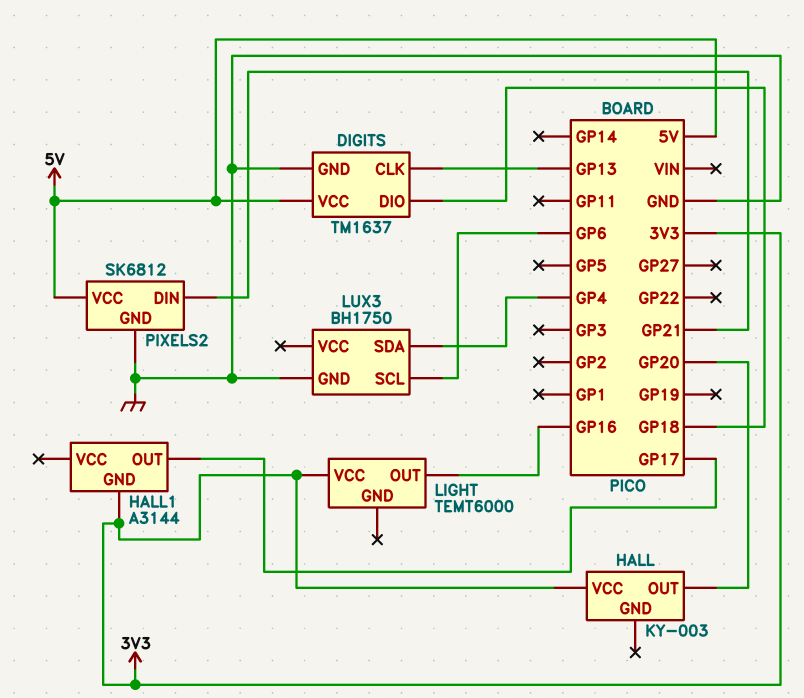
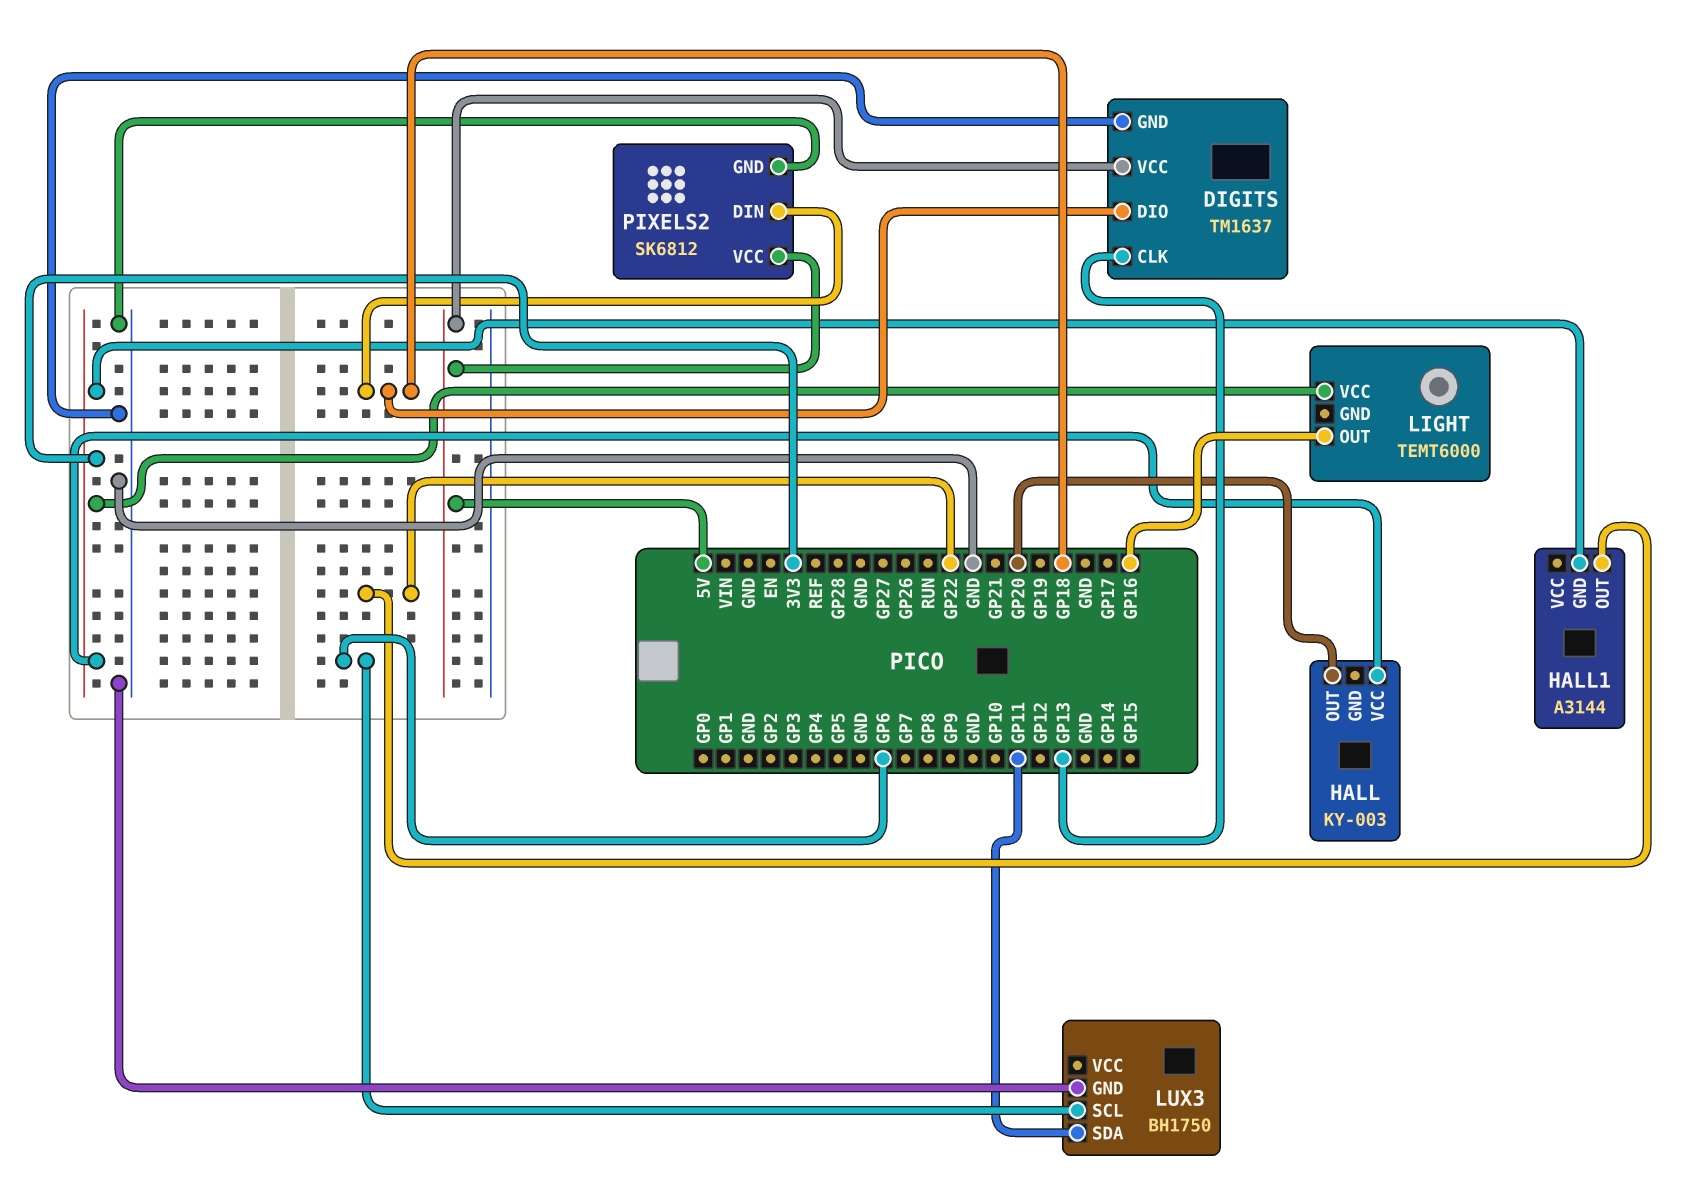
HALL1 pin OUT: GP17 -> GP22
LUX3 pin SDA: GP4 -> GP11
PIXELS2 pin DIN: GP21 -> GP18

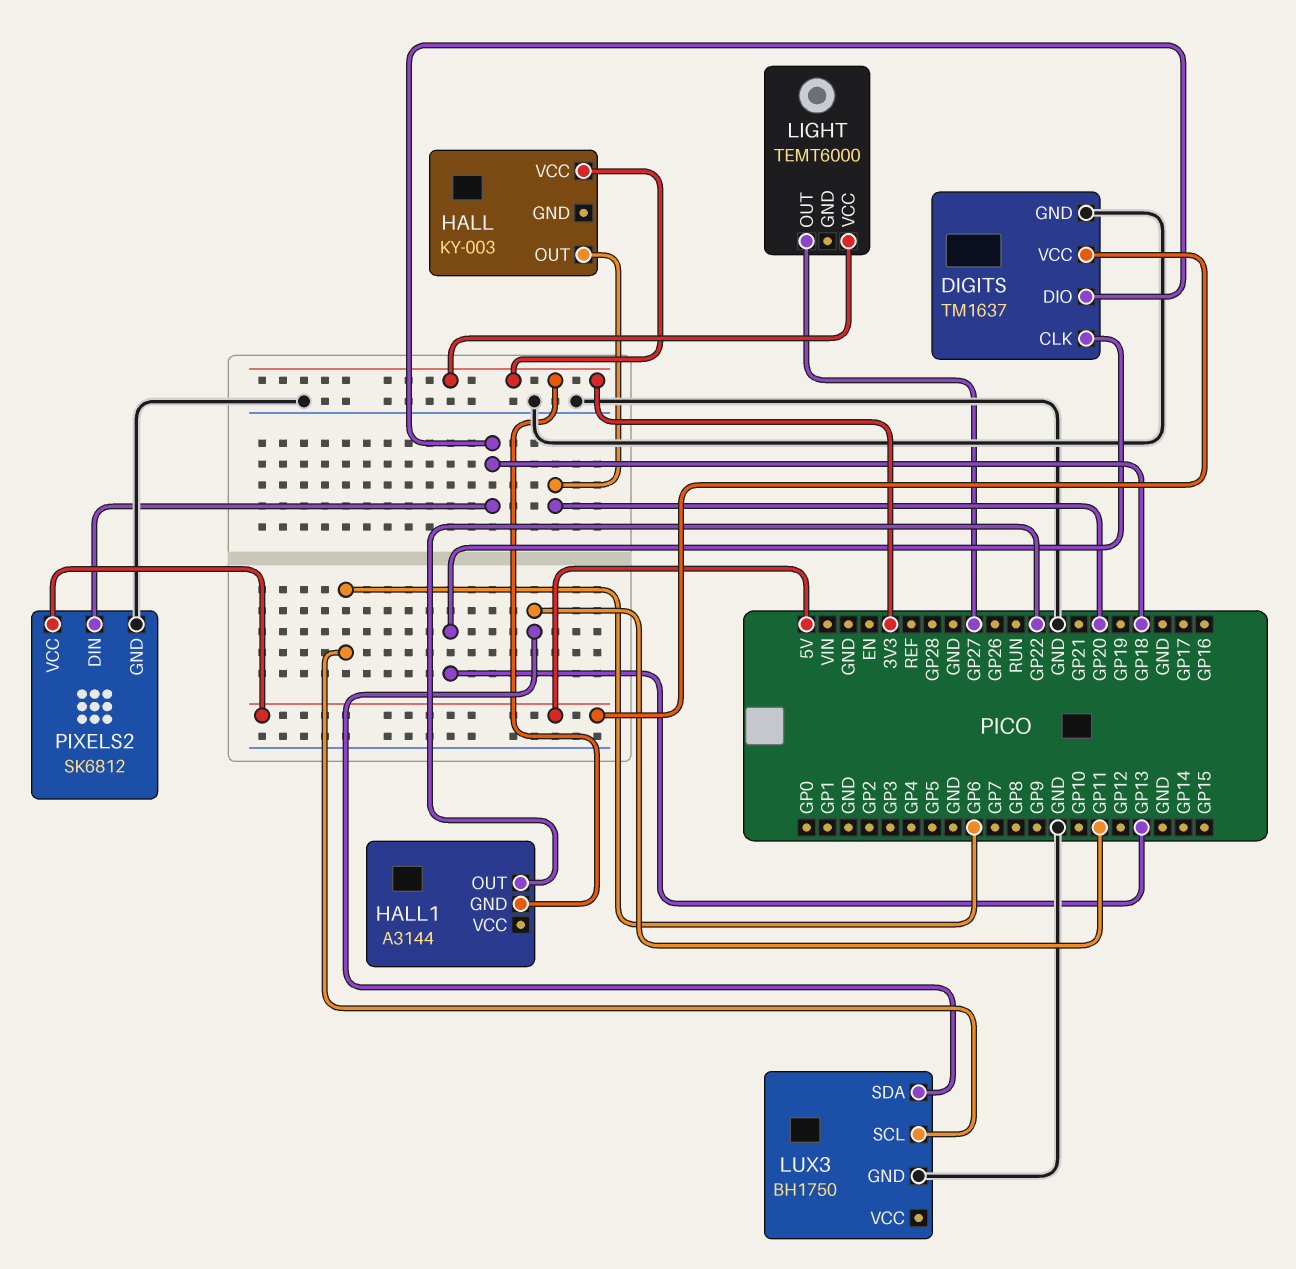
LIGHT pin OUT: GP16 -> GP27

